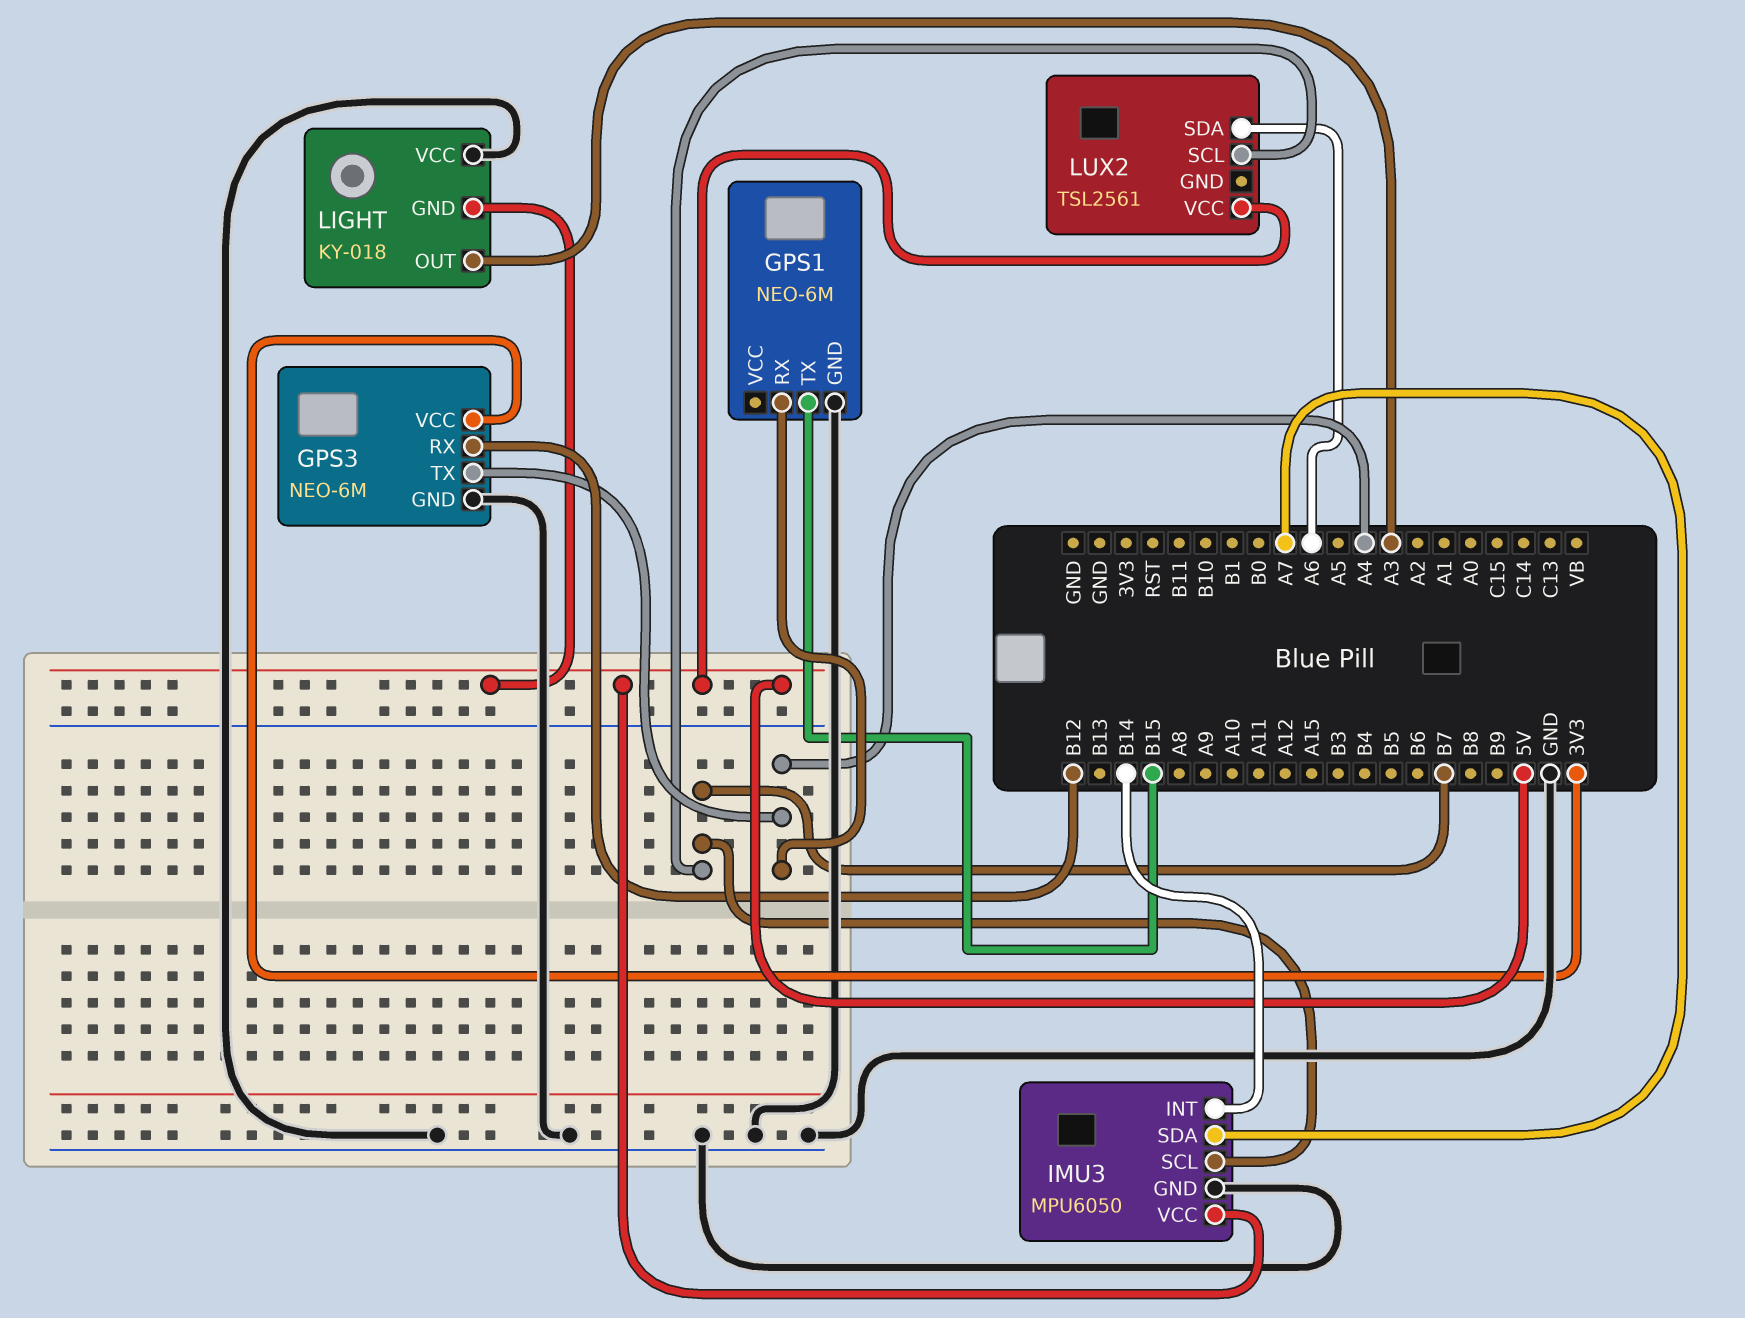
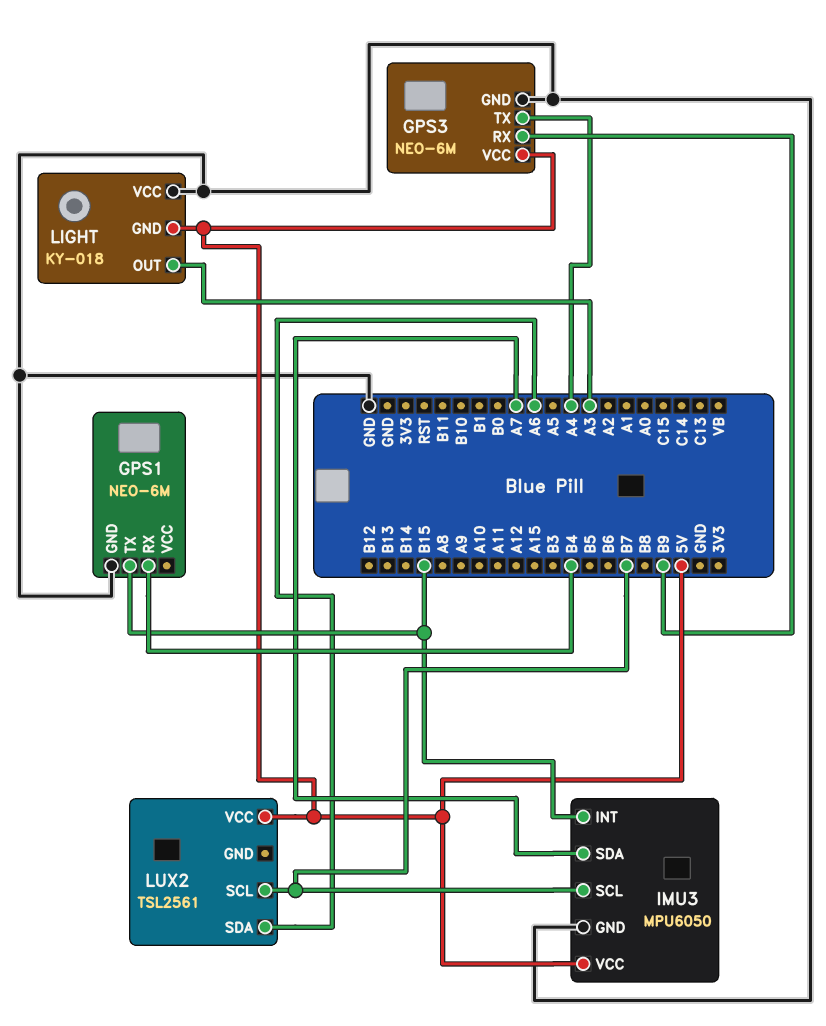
GPS1 pin RX: A4 -> B4
GPS3 pin RX: B12 -> B9
GPS3 pin VCC: 3V3 -> 5V
IMU3 pin INT: B14 -> B15

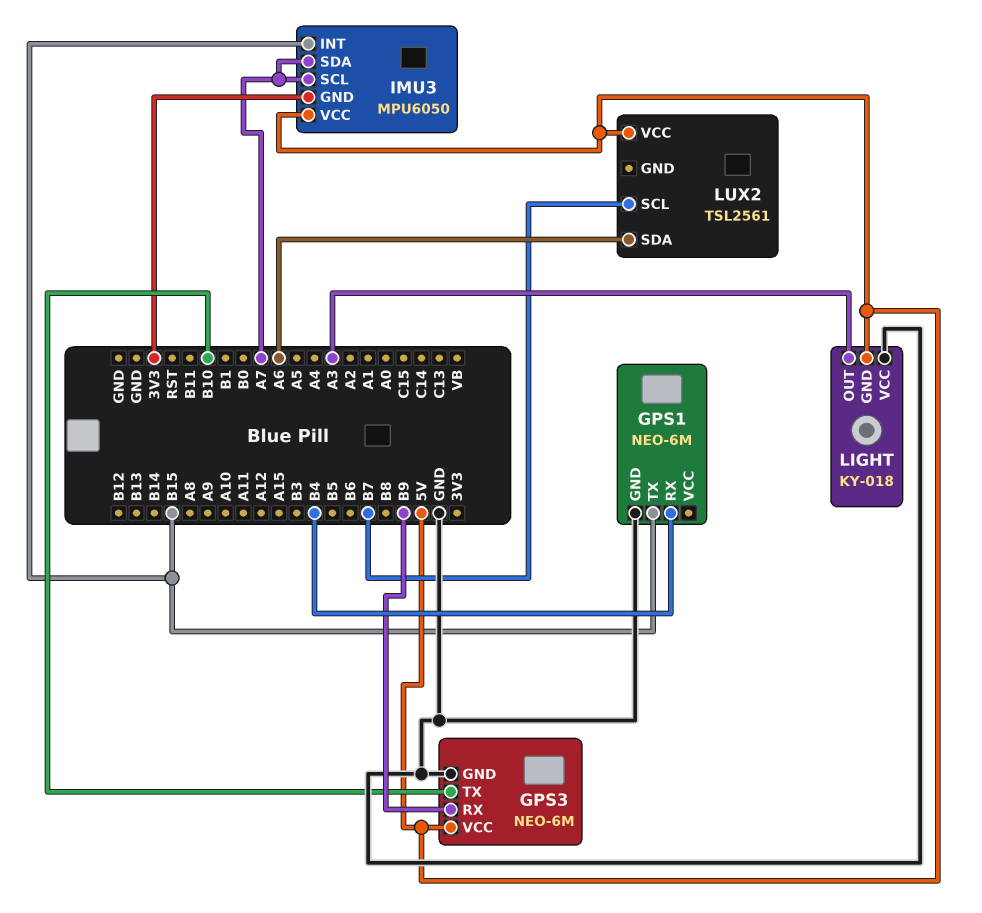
GPS3 pin TX: A4 -> B10
IMU3 pin GND: GND -> 3V3
IMU3 pin SCL: B7 -> A7

